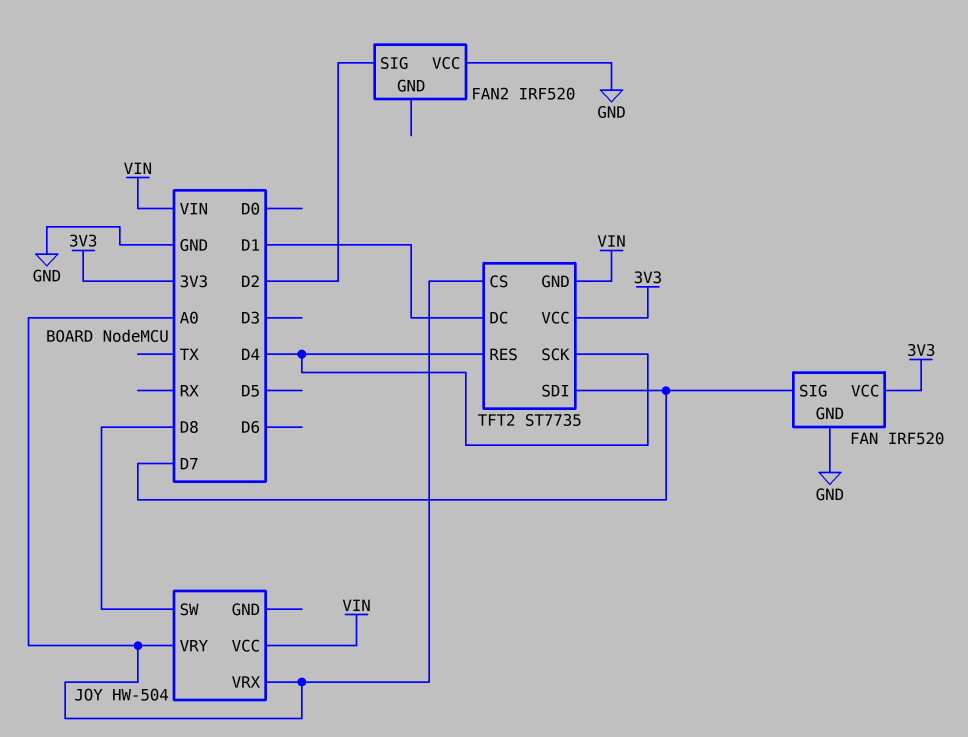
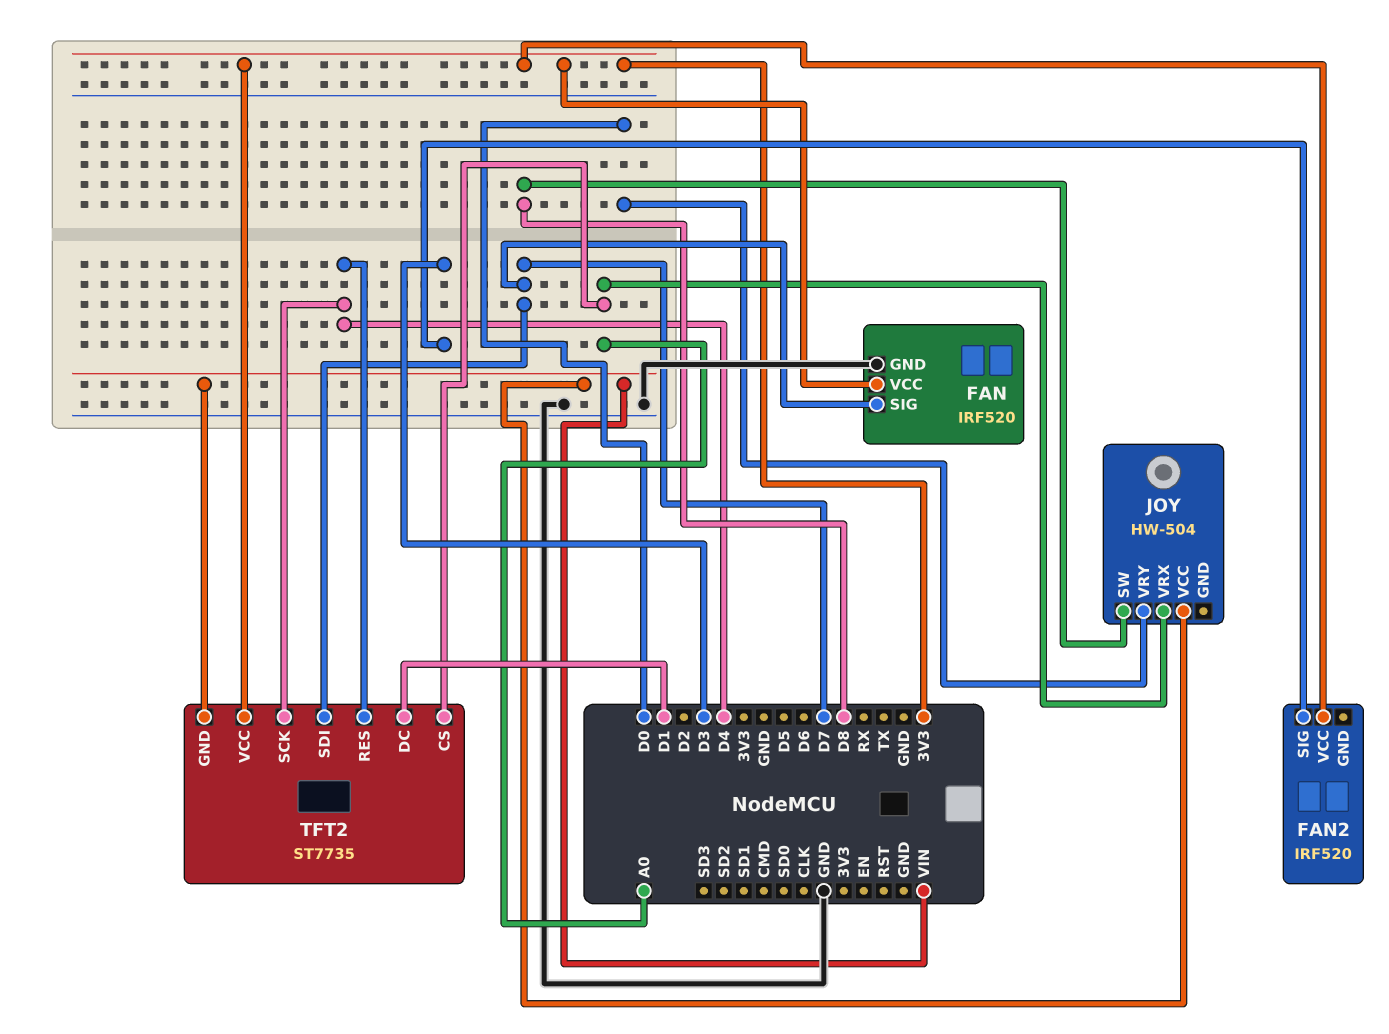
FAN2 pin SIG: D2 -> D3
FAN2 pin VCC: GND -> 3V3
JOY pin VRY: A0 -> D0

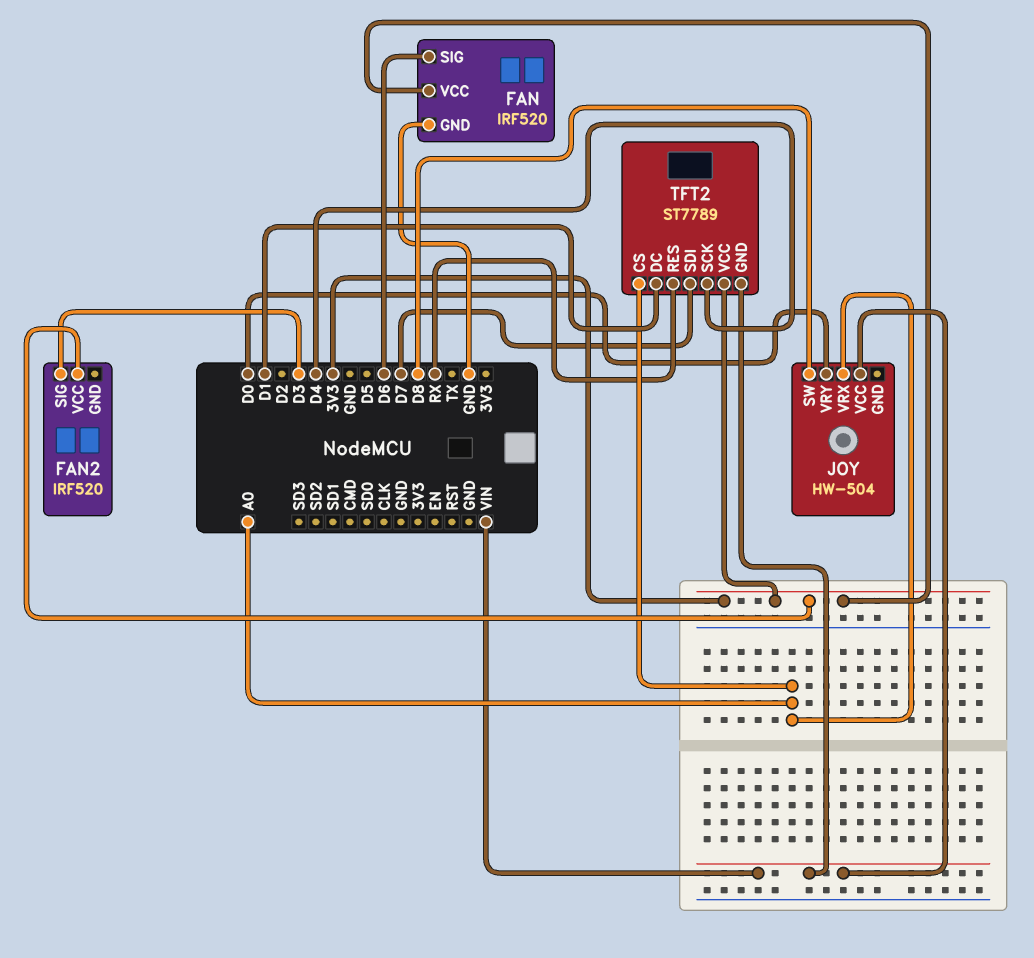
FAN pin SIG: D7 -> D6
TFT2: ST7735 -> ST7789
TFT2 pin RES: D4 -> RX

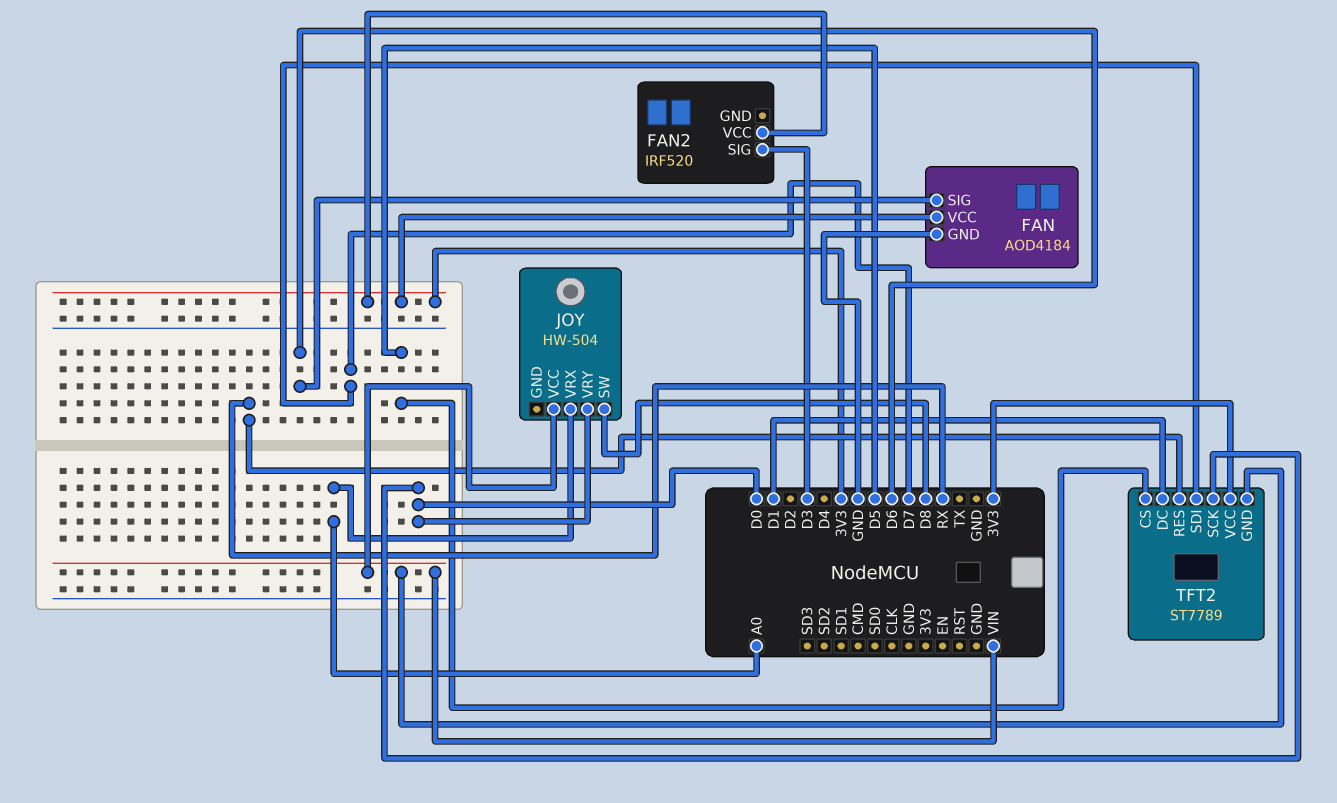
FAN: IRF520 -> AOD4184
TFT2 pin CS: A0 -> D5
TFT2 pin SCK: D4 -> D0

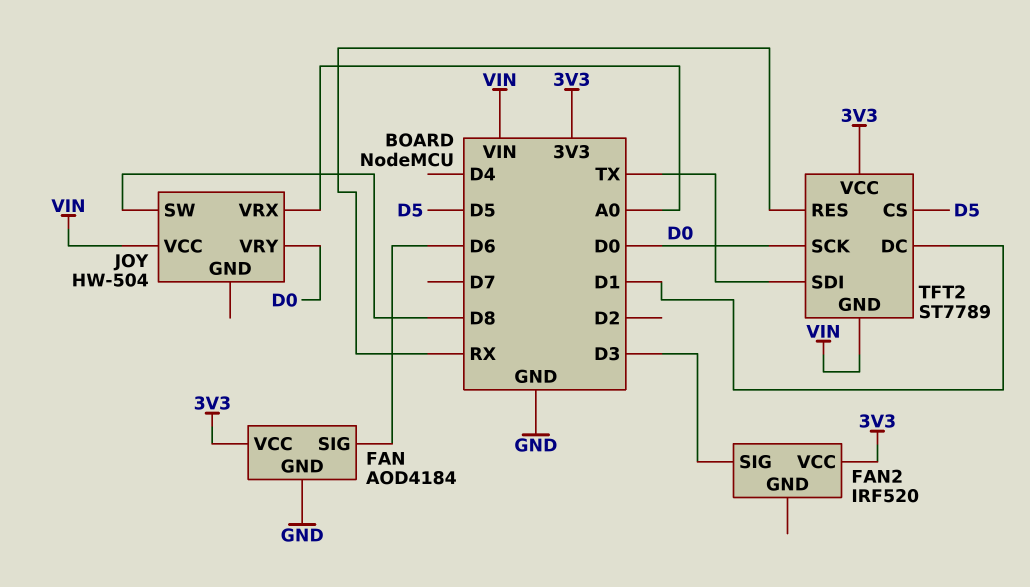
TFT2 pin SDI: D7 -> TX

